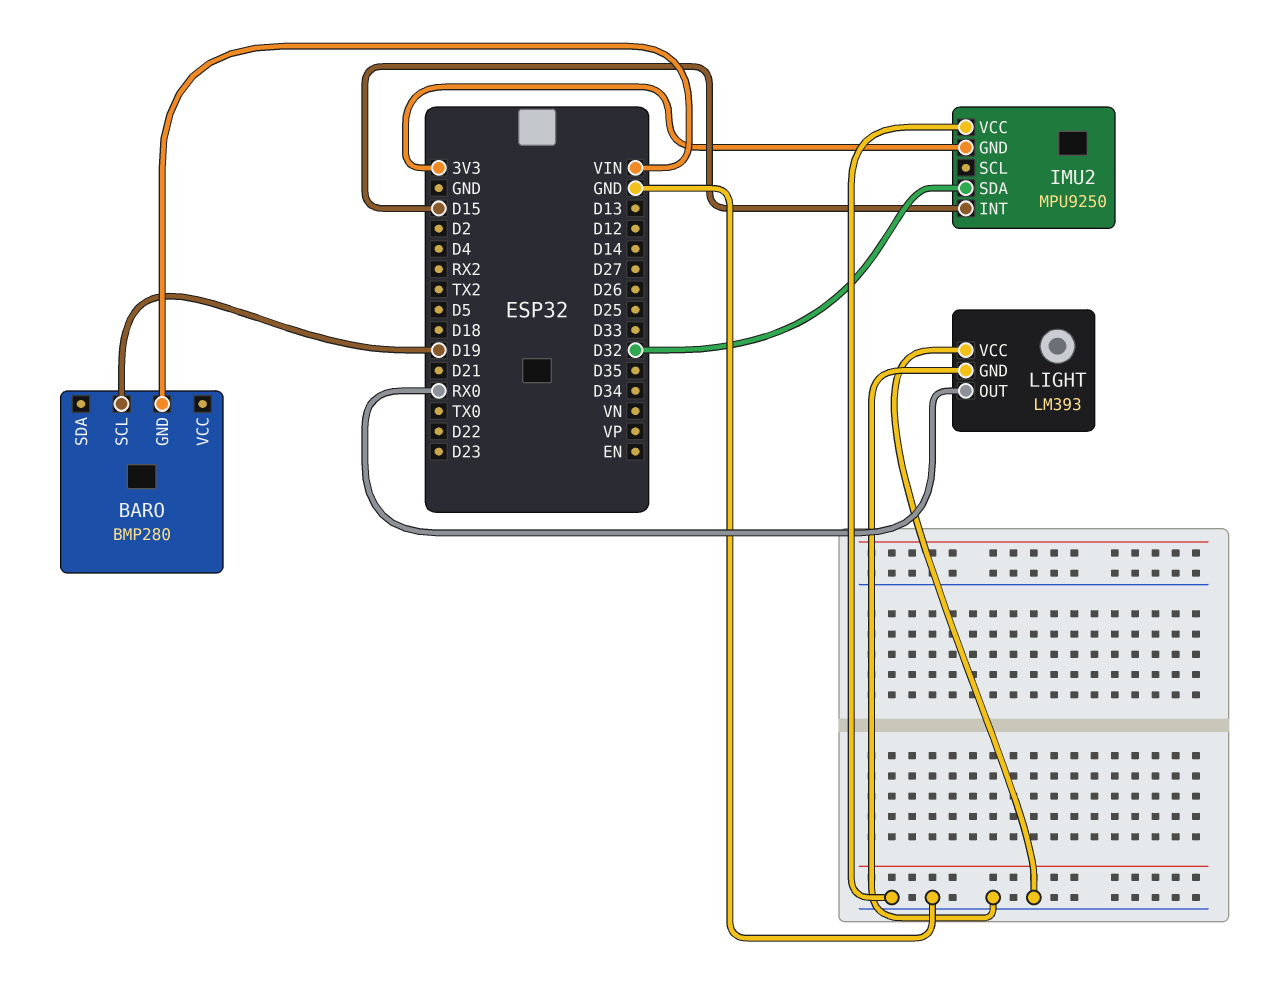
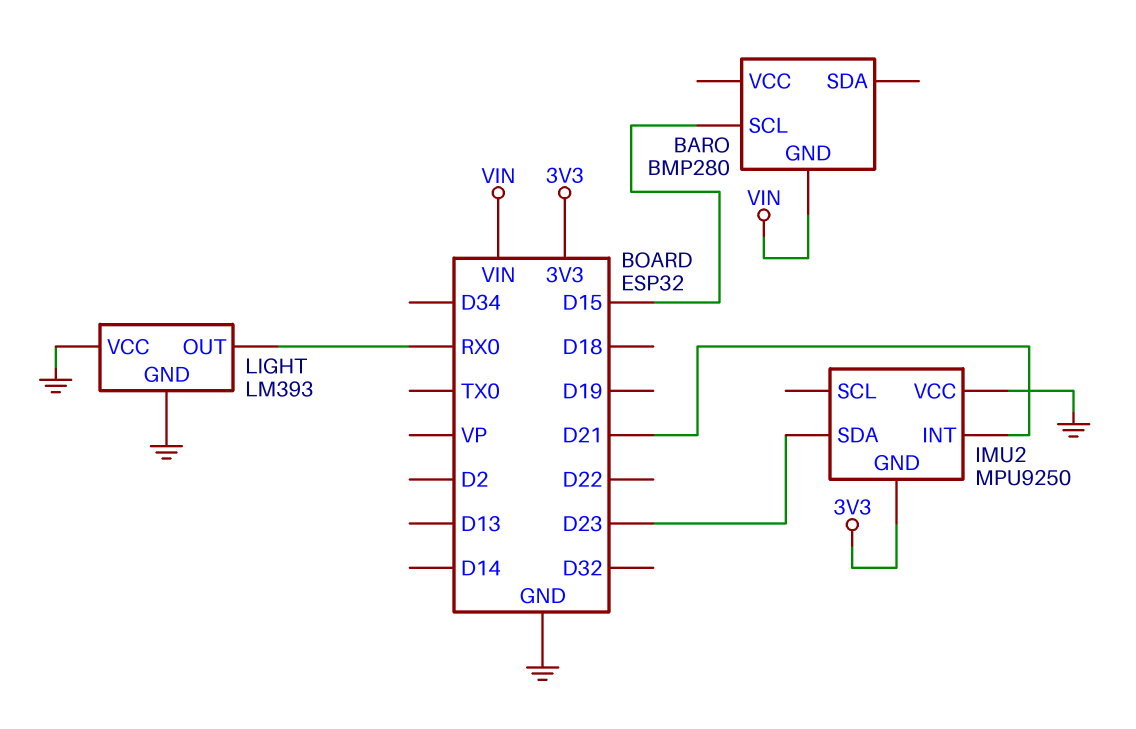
BARO pin SCL: D19 -> D15
IMU2 pin INT: D15 -> D21
IMU2 pin SDA: D32 -> D23

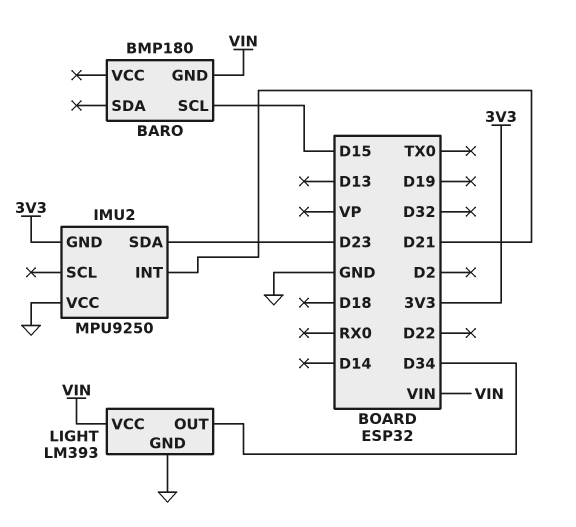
BARO: BMP280 -> BMP180
LIGHT pin OUT: RX0 -> D34
LIGHT pin VCC: GND -> VIN

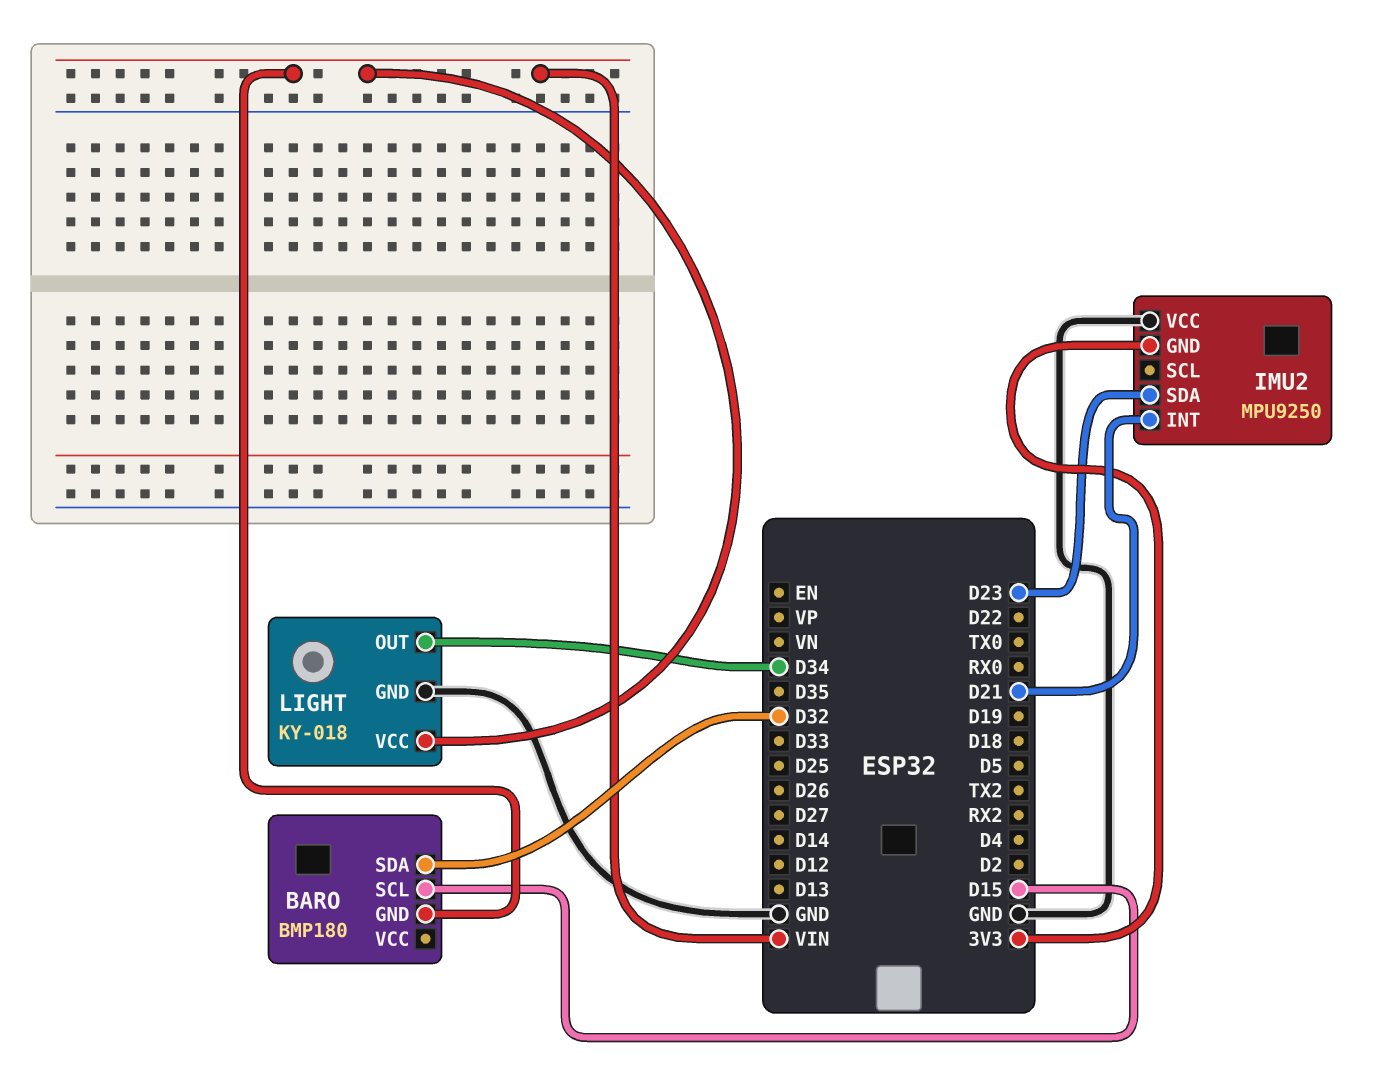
BARO pin SDA: none -> D32
LIGHT: LM393 -> KY-018

